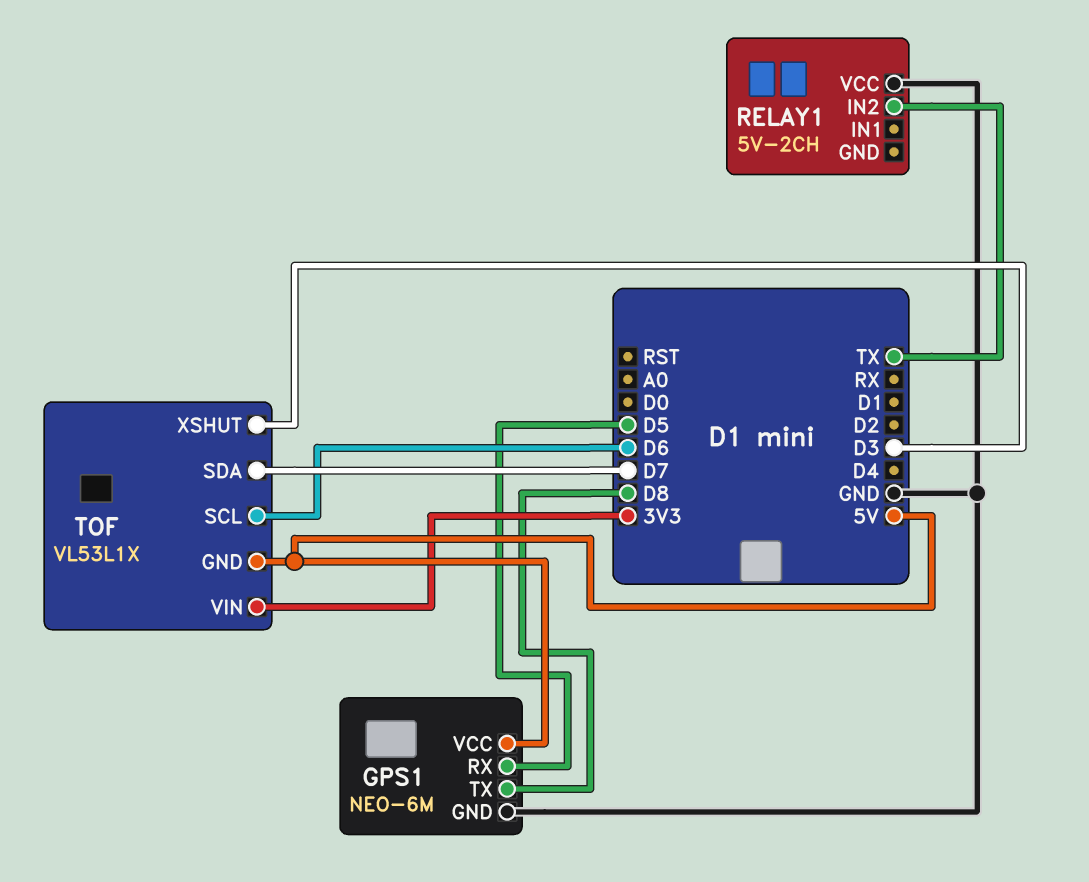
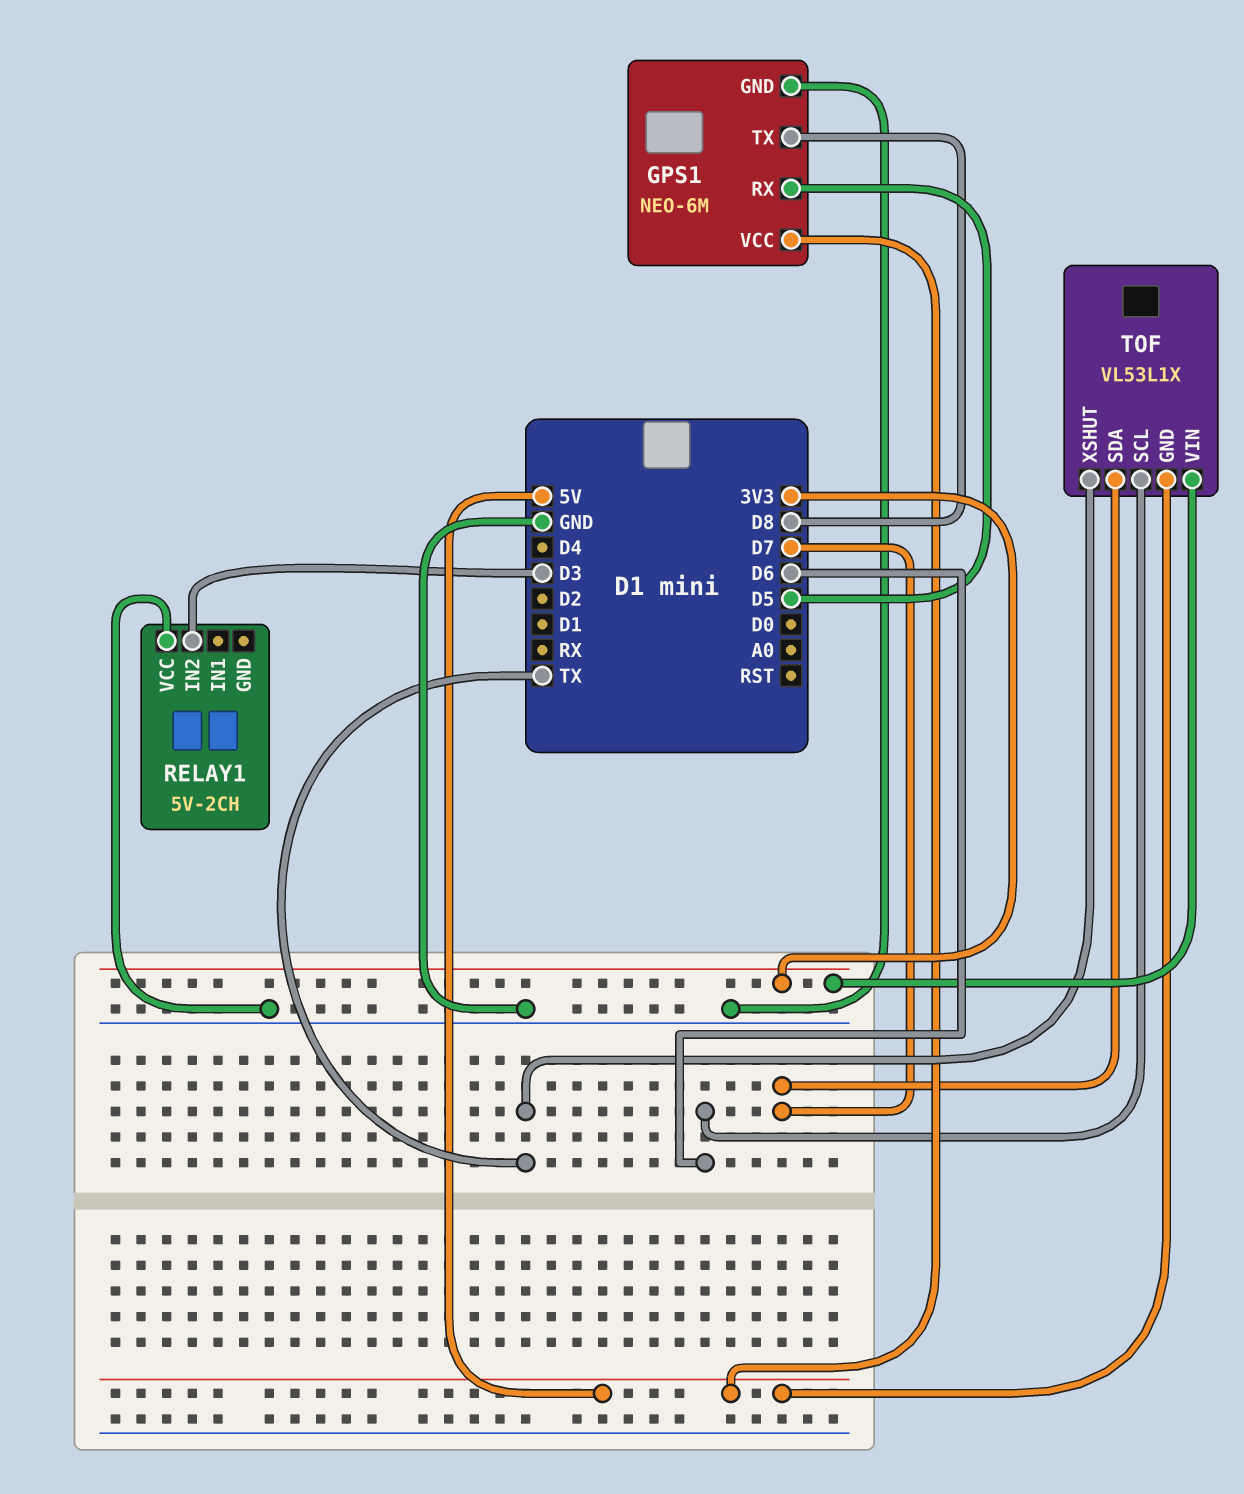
RELAY1 pin IN2: TX -> D3
TOF pin XSHUT: D3 -> TX

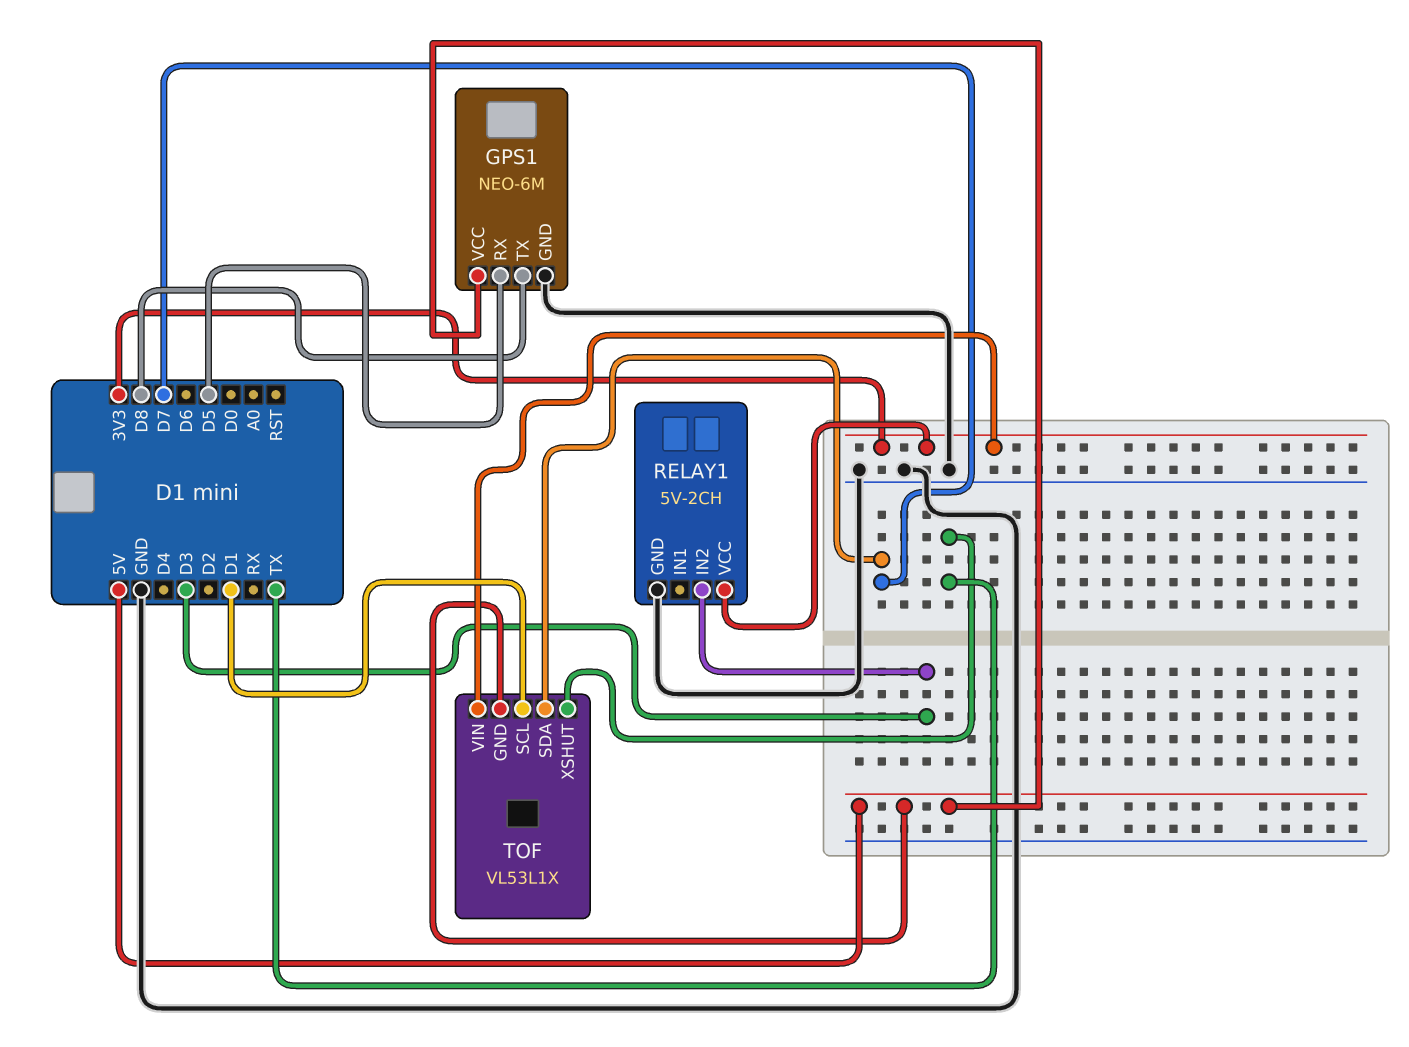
RELAY1 pin GND: none -> GND
RELAY1 pin VCC: GND -> 3V3
TOF pin SCL: D6 -> D1

